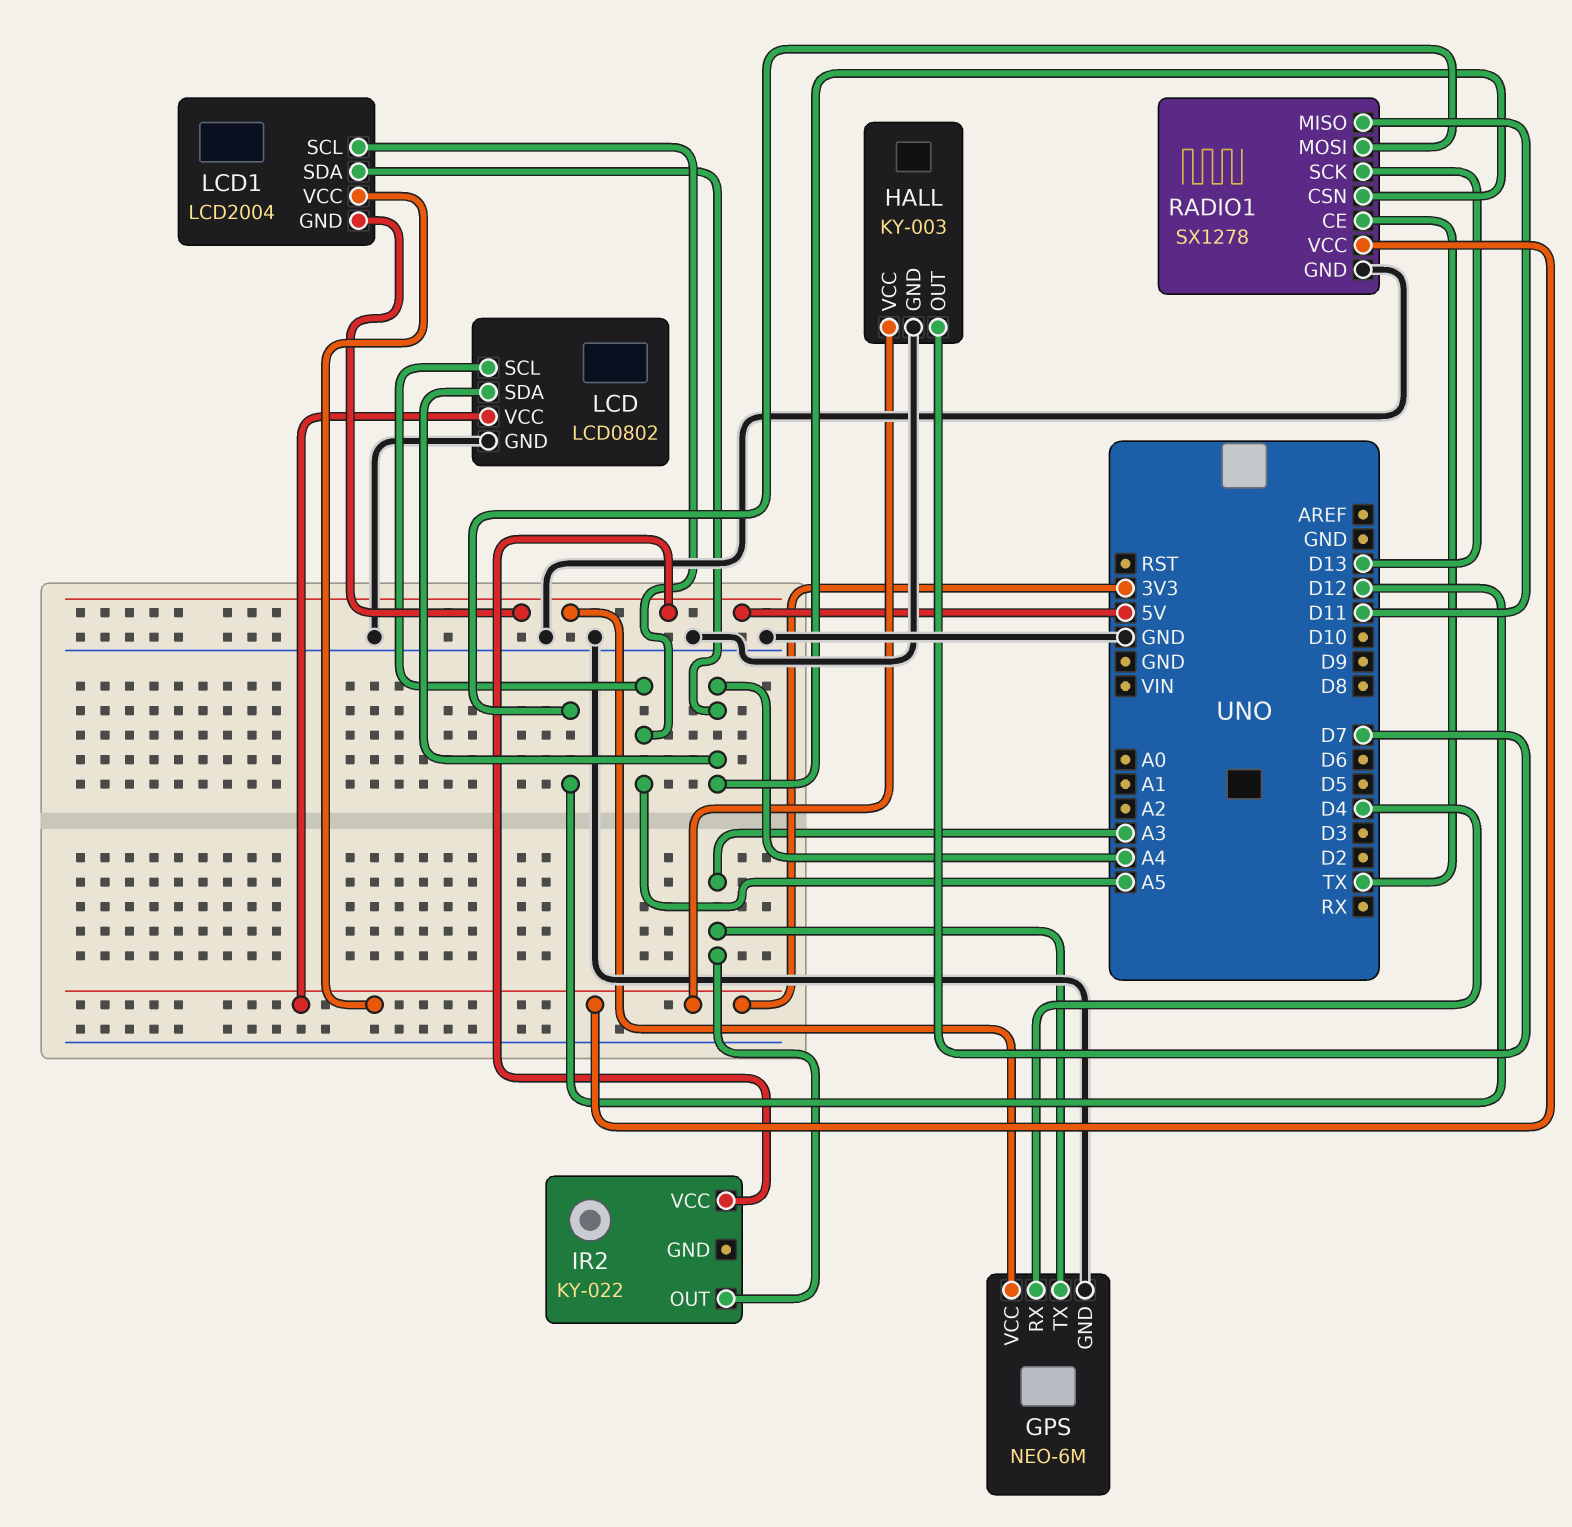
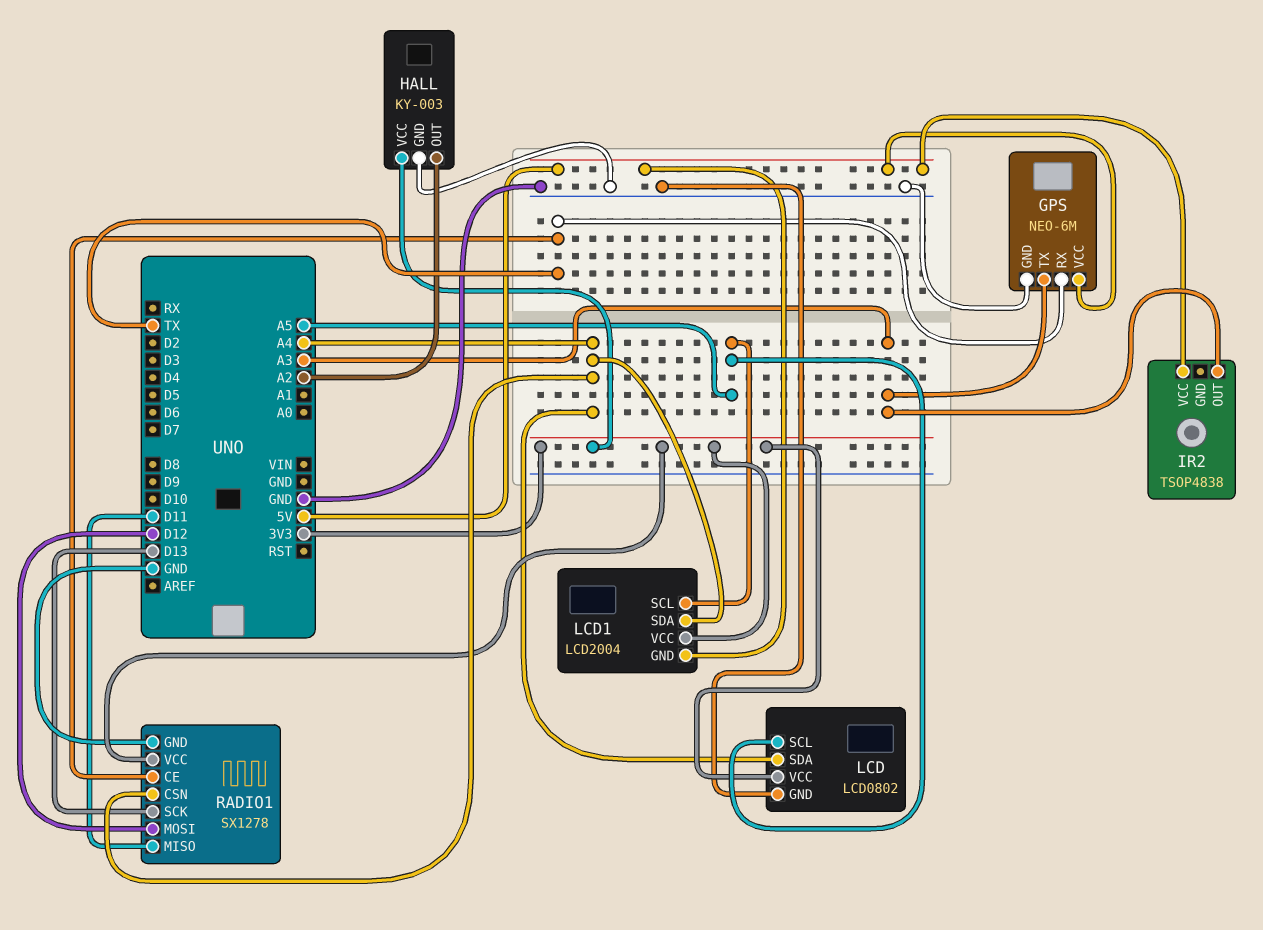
GPS pin RX: D4 -> TX
HALL pin OUT: D7 -> A2
IR2: KY-022 -> TSOP4838

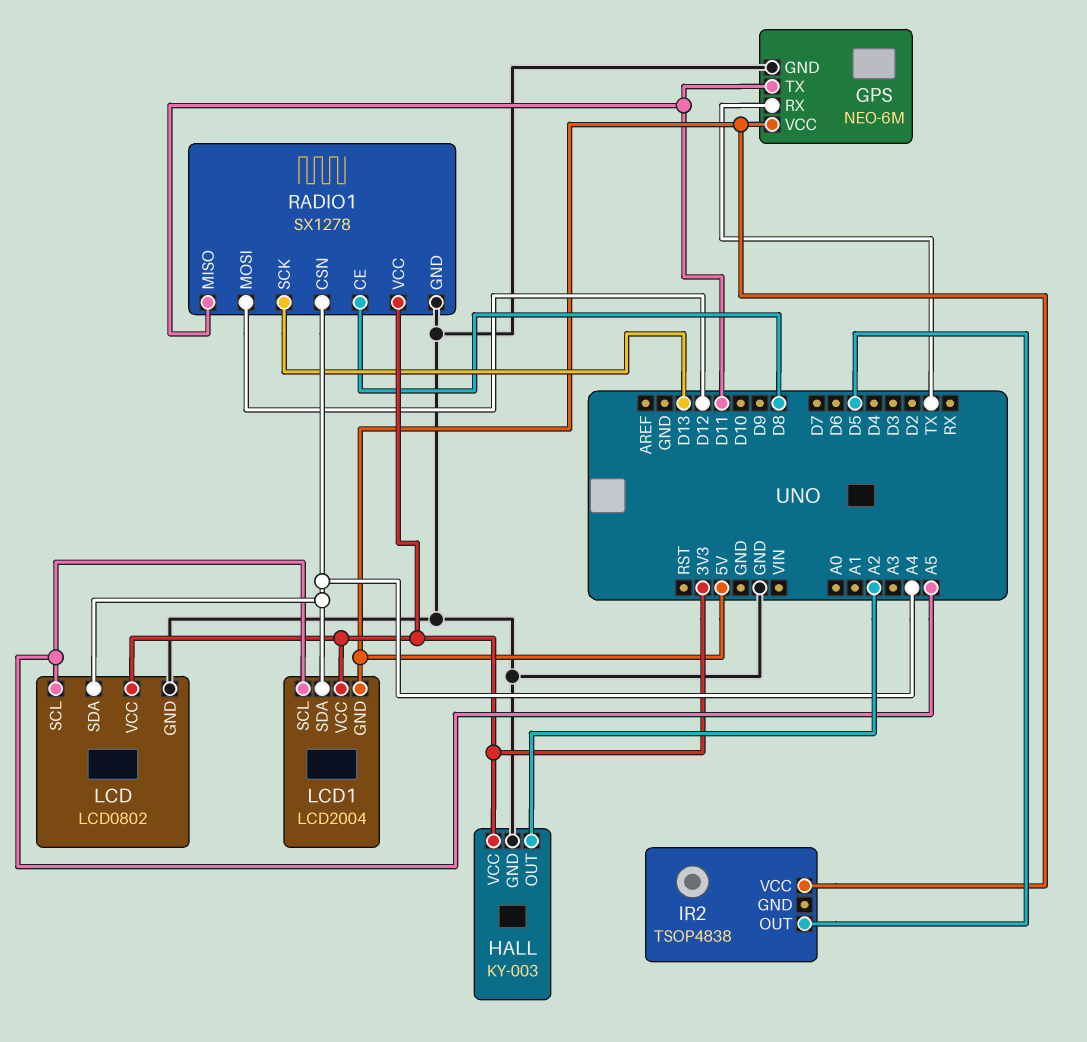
GPS pin TX: A3 -> D11
IR2 pin OUT: A3 -> D5
RADIO1 pin CE: TX -> D8

